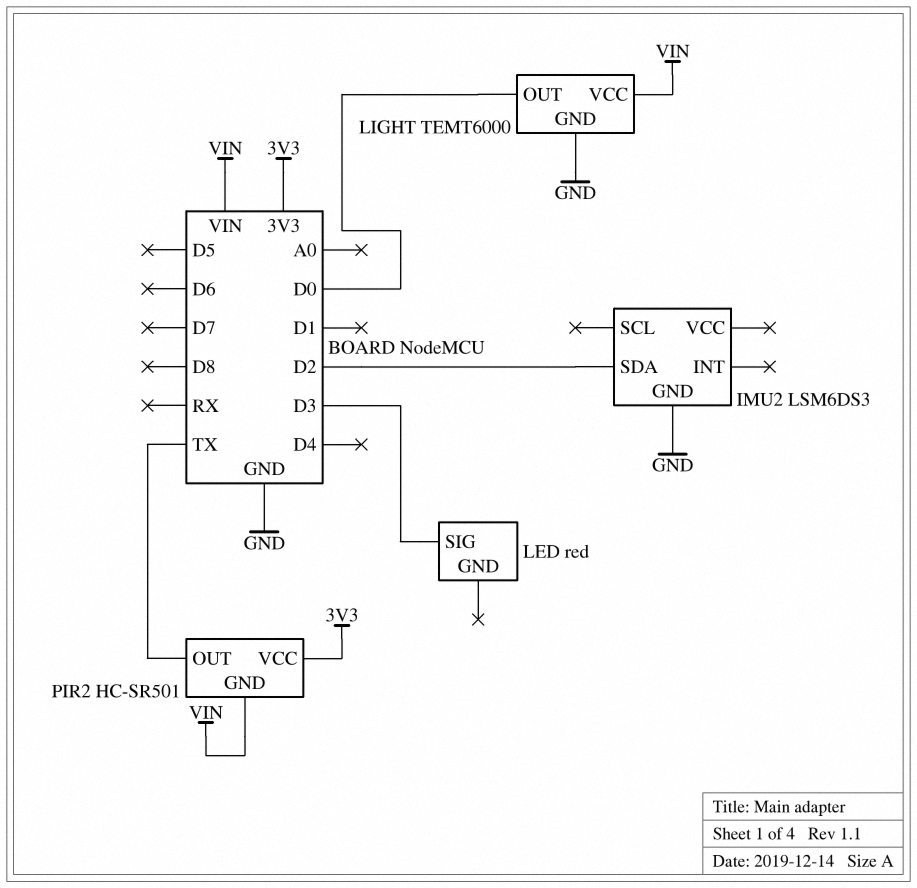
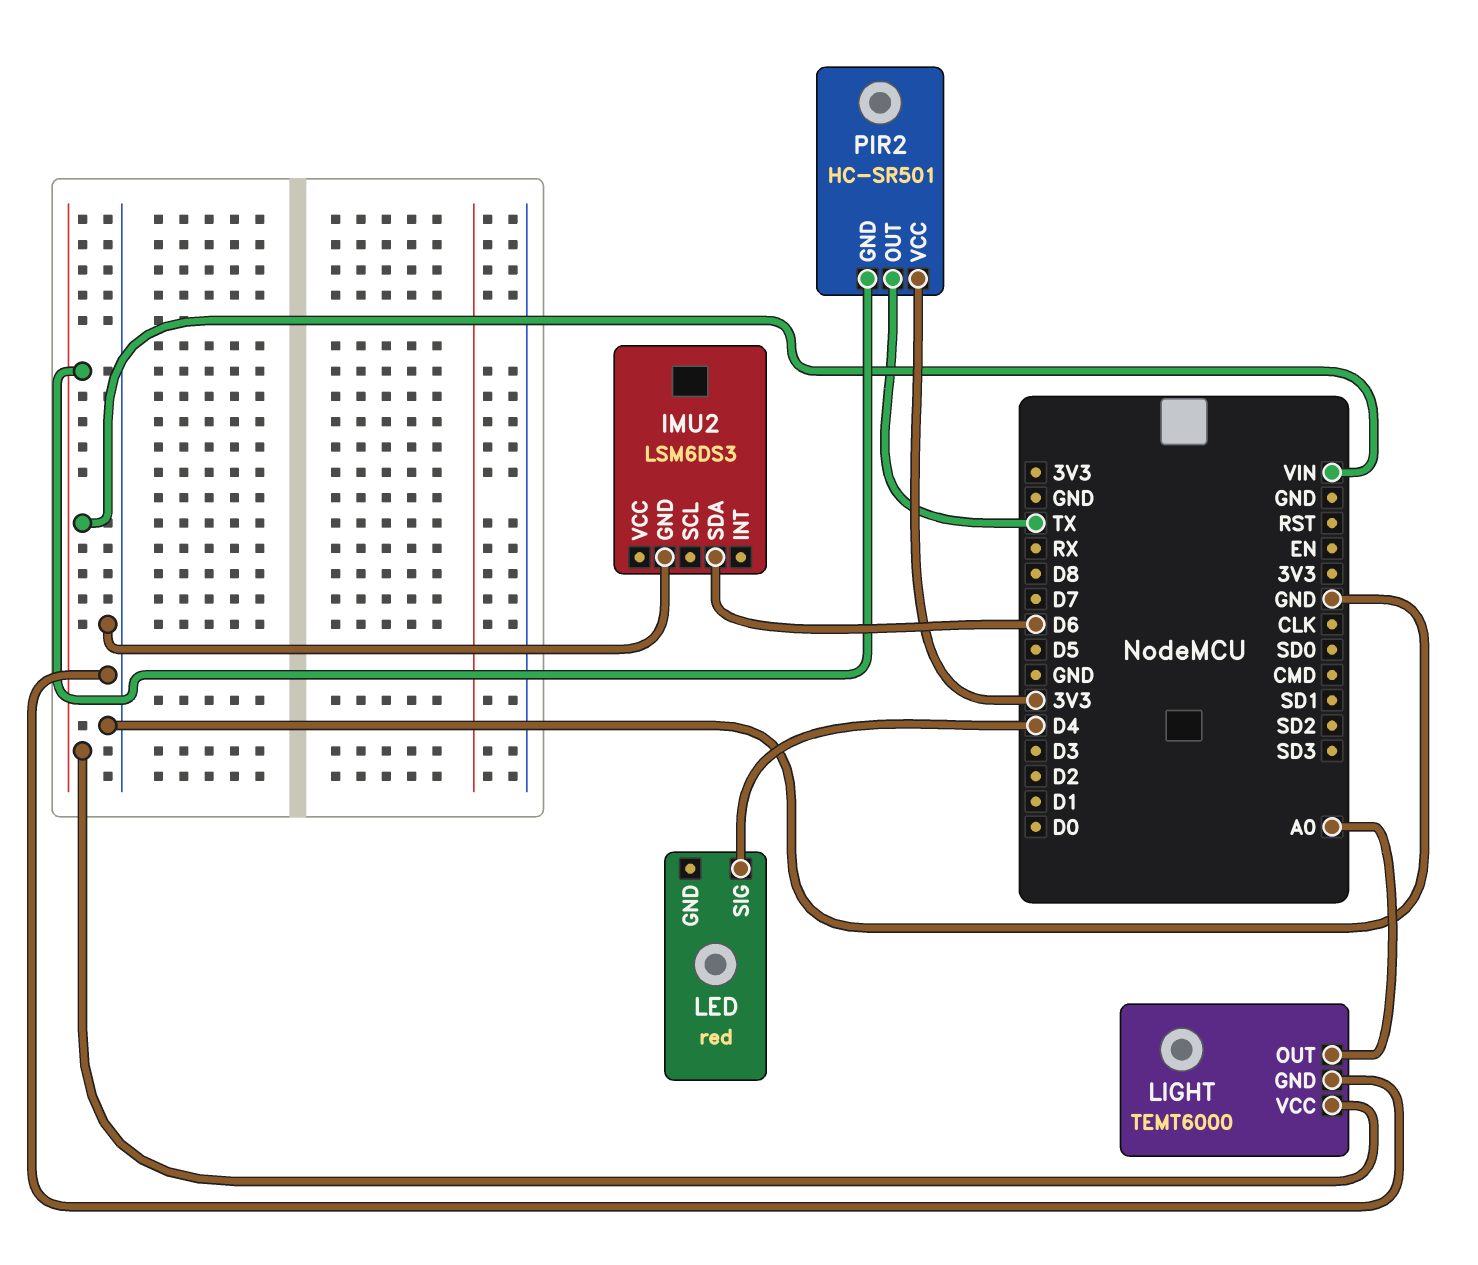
IMU2 pin SDA: D2 -> D6
LED pin SIG: D3 -> D4
LIGHT pin OUT: D0 -> A0

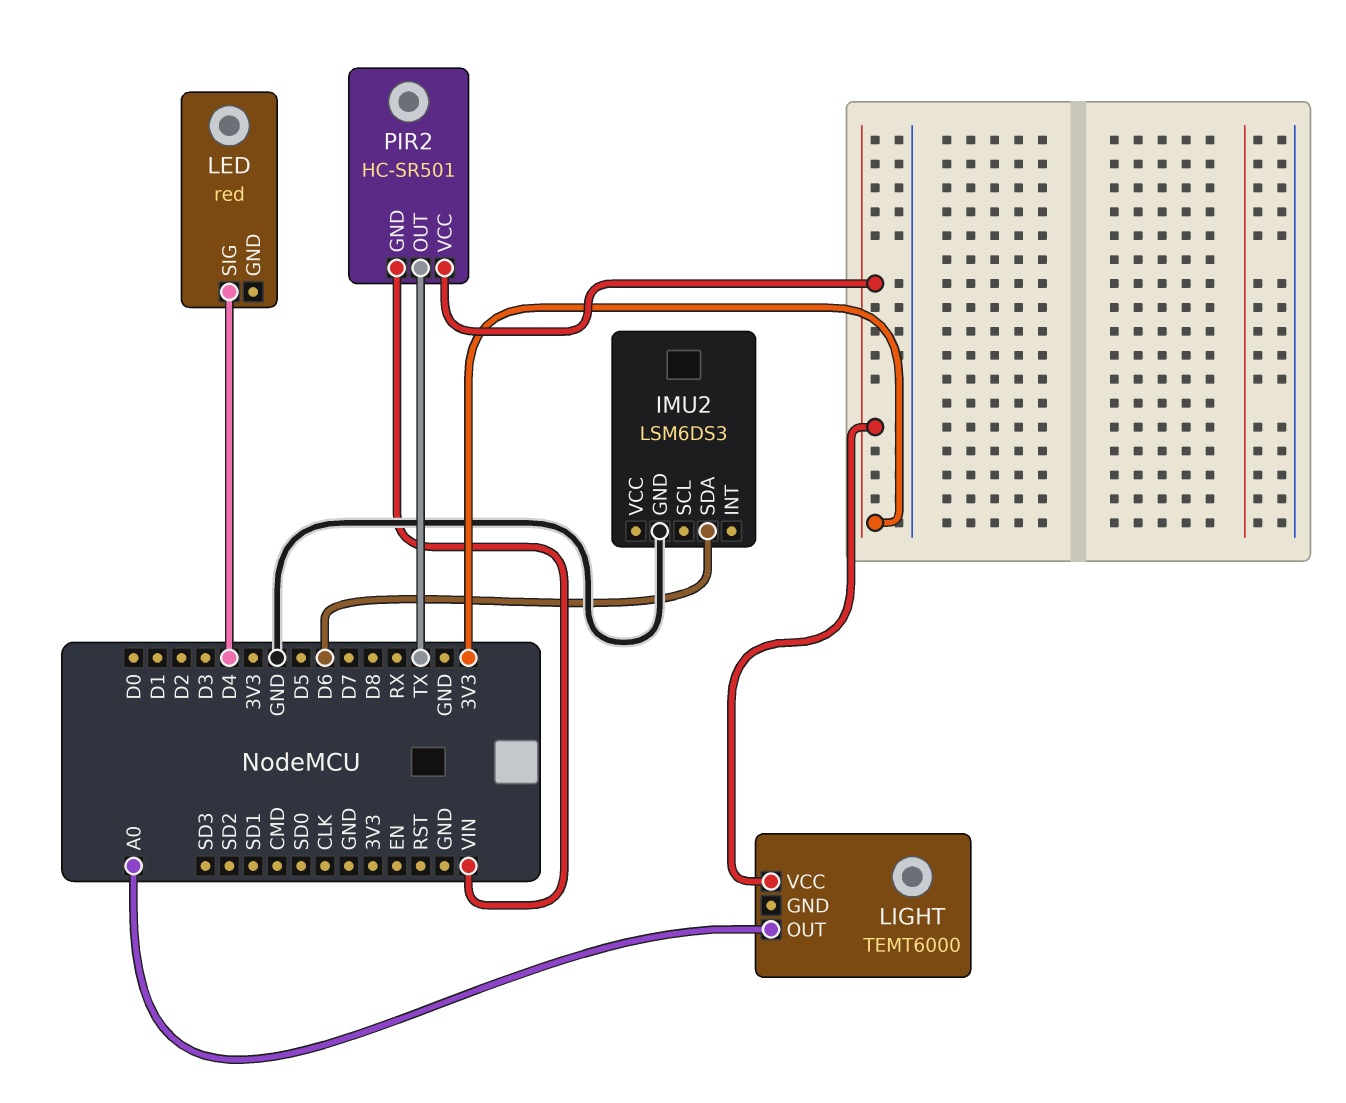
LIGHT pin GND: GND -> none
LIGHT pin VCC: VIN -> 3V3

